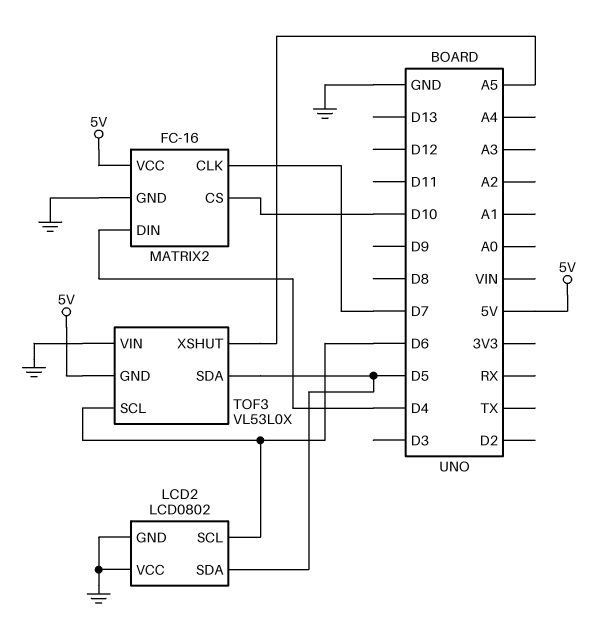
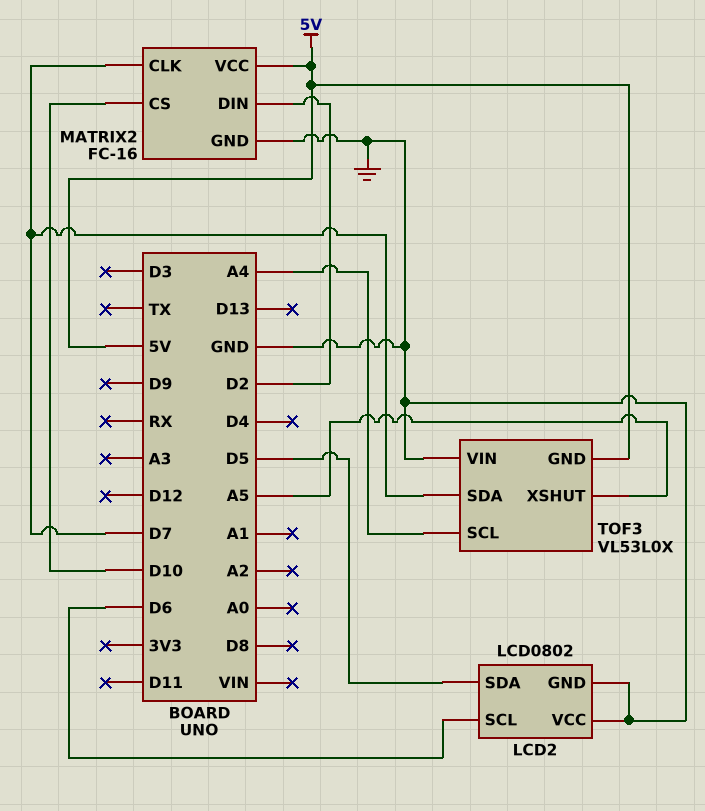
MATRIX2 pin DIN: D4 -> D2
TOF3 pin SCL: D6 -> A4
TOF3 pin SDA: D5 -> D7

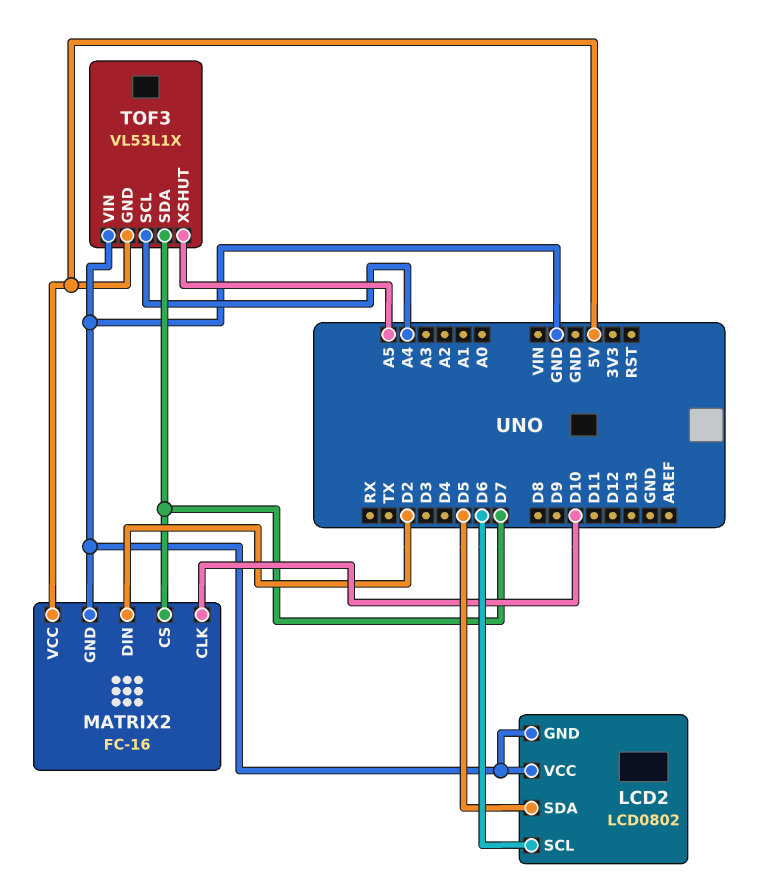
MATRIX2 pin CLK: D7 -> D10
MATRIX2 pin CS: D10 -> D7
TOF3: VL53L0X -> VL53L1X

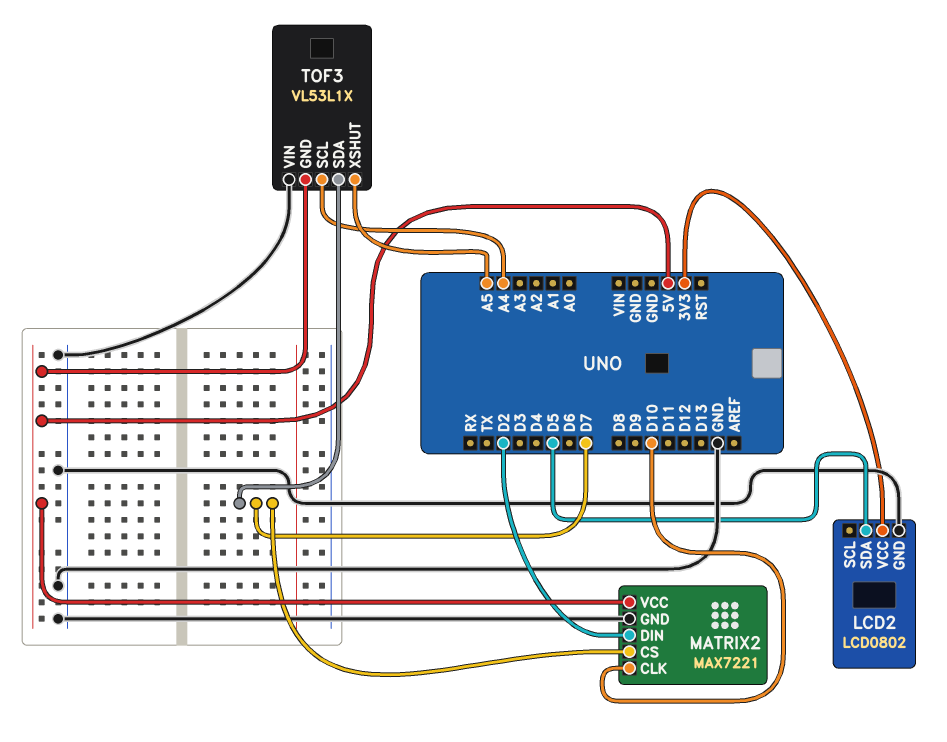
LCD2 pin SCL: D6 -> none
LCD2 pin VCC: GND -> 3V3
MATRIX2: FC-16 -> MAX7221

